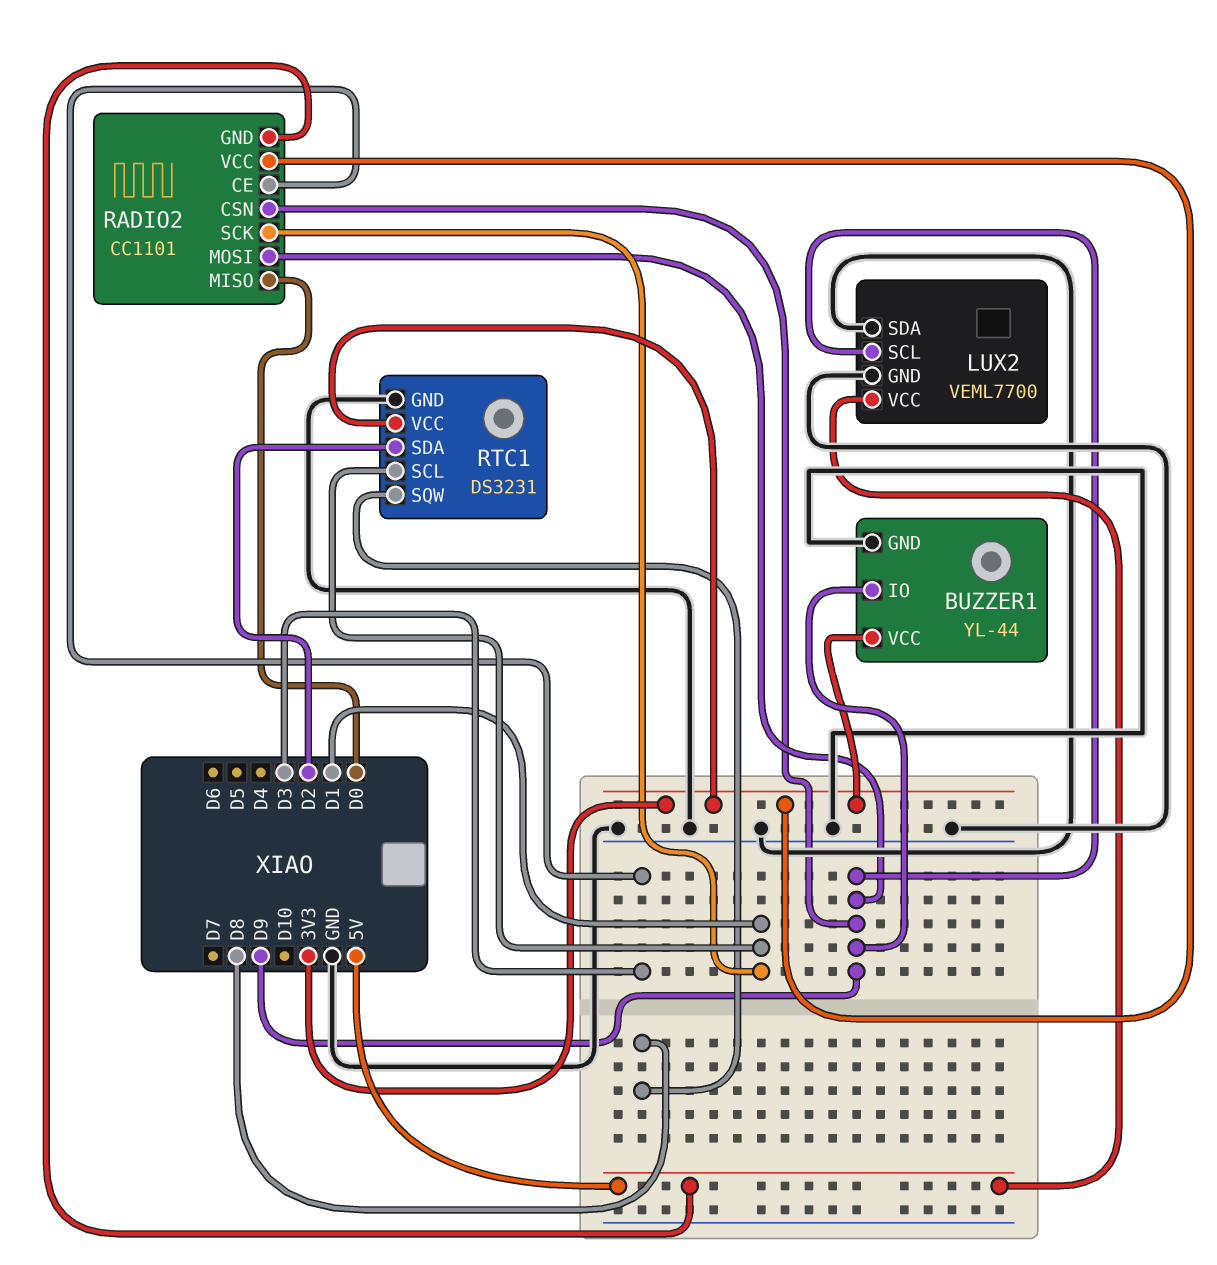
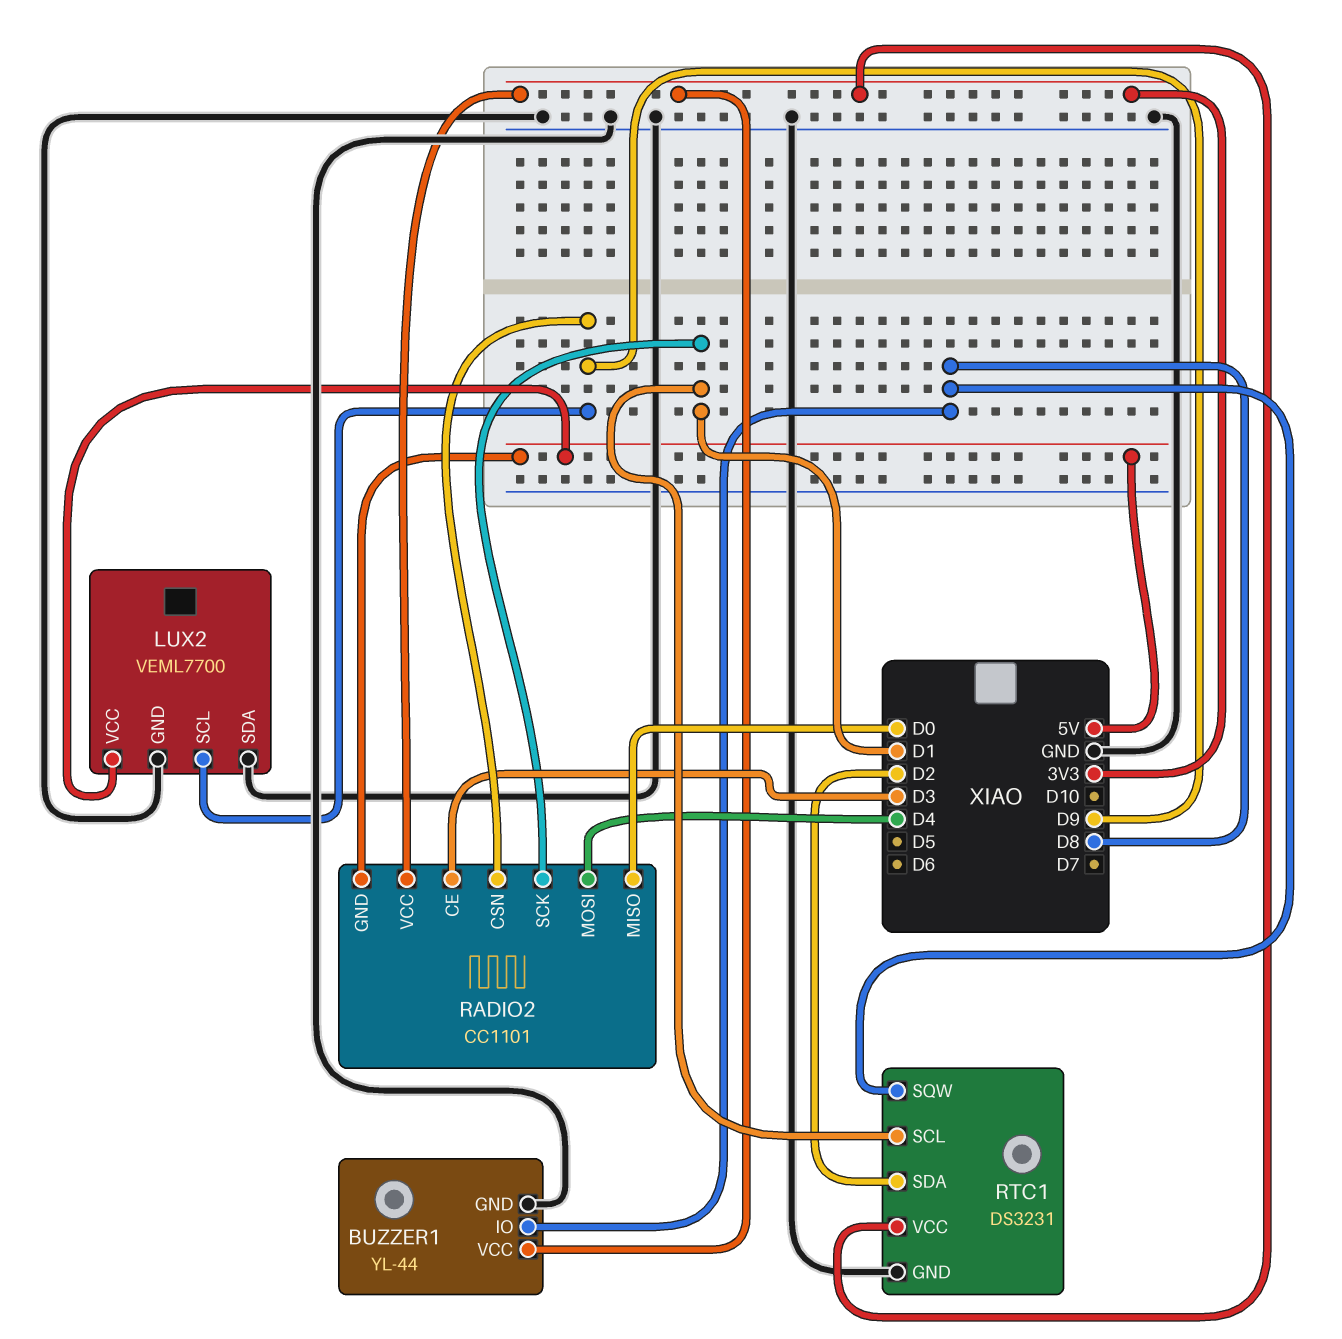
BUZZER1 pin IO: D9 -> D8
RADIO2 pin MOSI: D9 -> D4

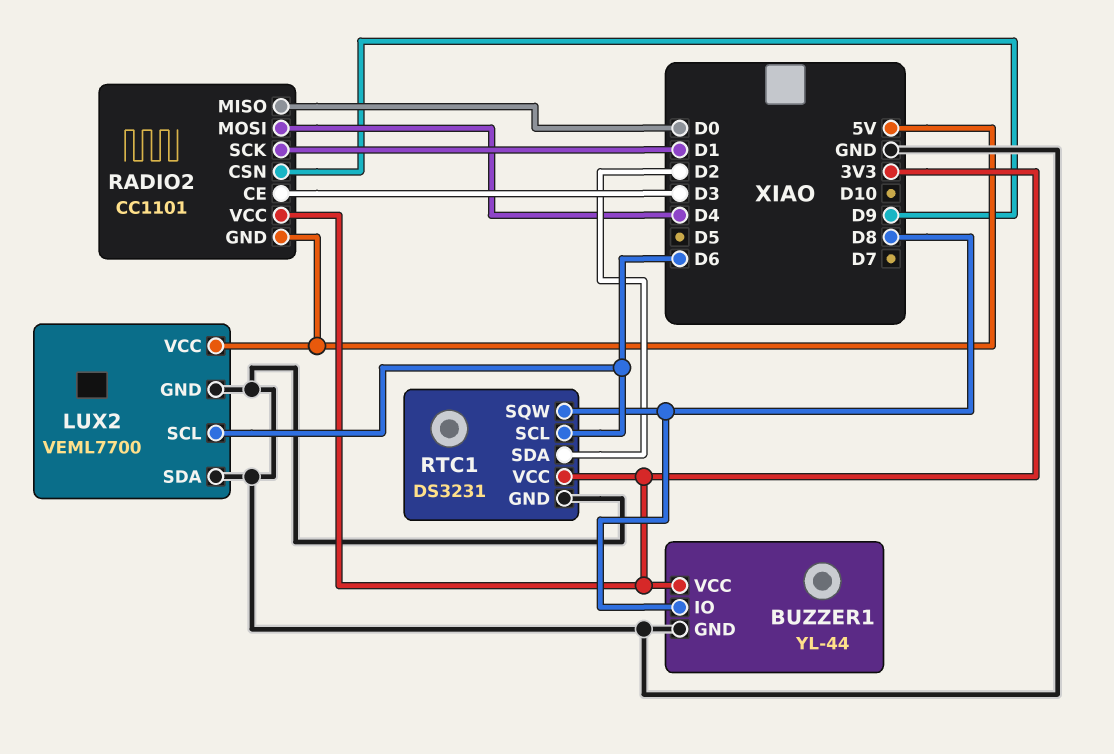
LUX2 pin SCL: D9 -> D6
RTC1 pin SCL: D1 -> D6

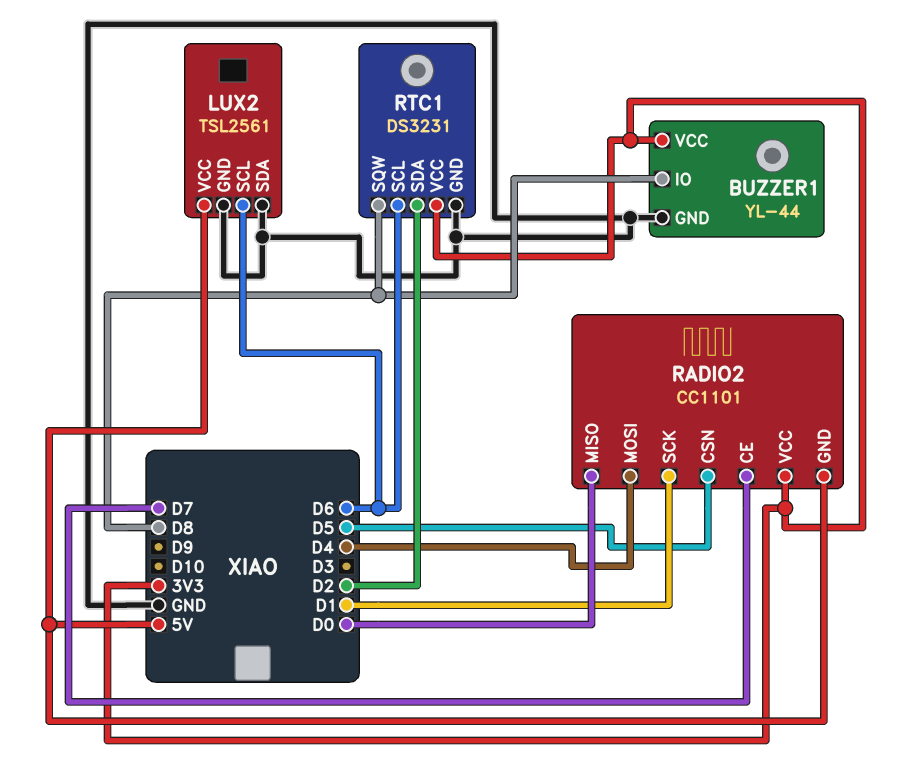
LUX2: VEML7700 -> TSL2561
RADIO2 pin CE: D3 -> D7
RADIO2 pin CSN: D9 -> D5

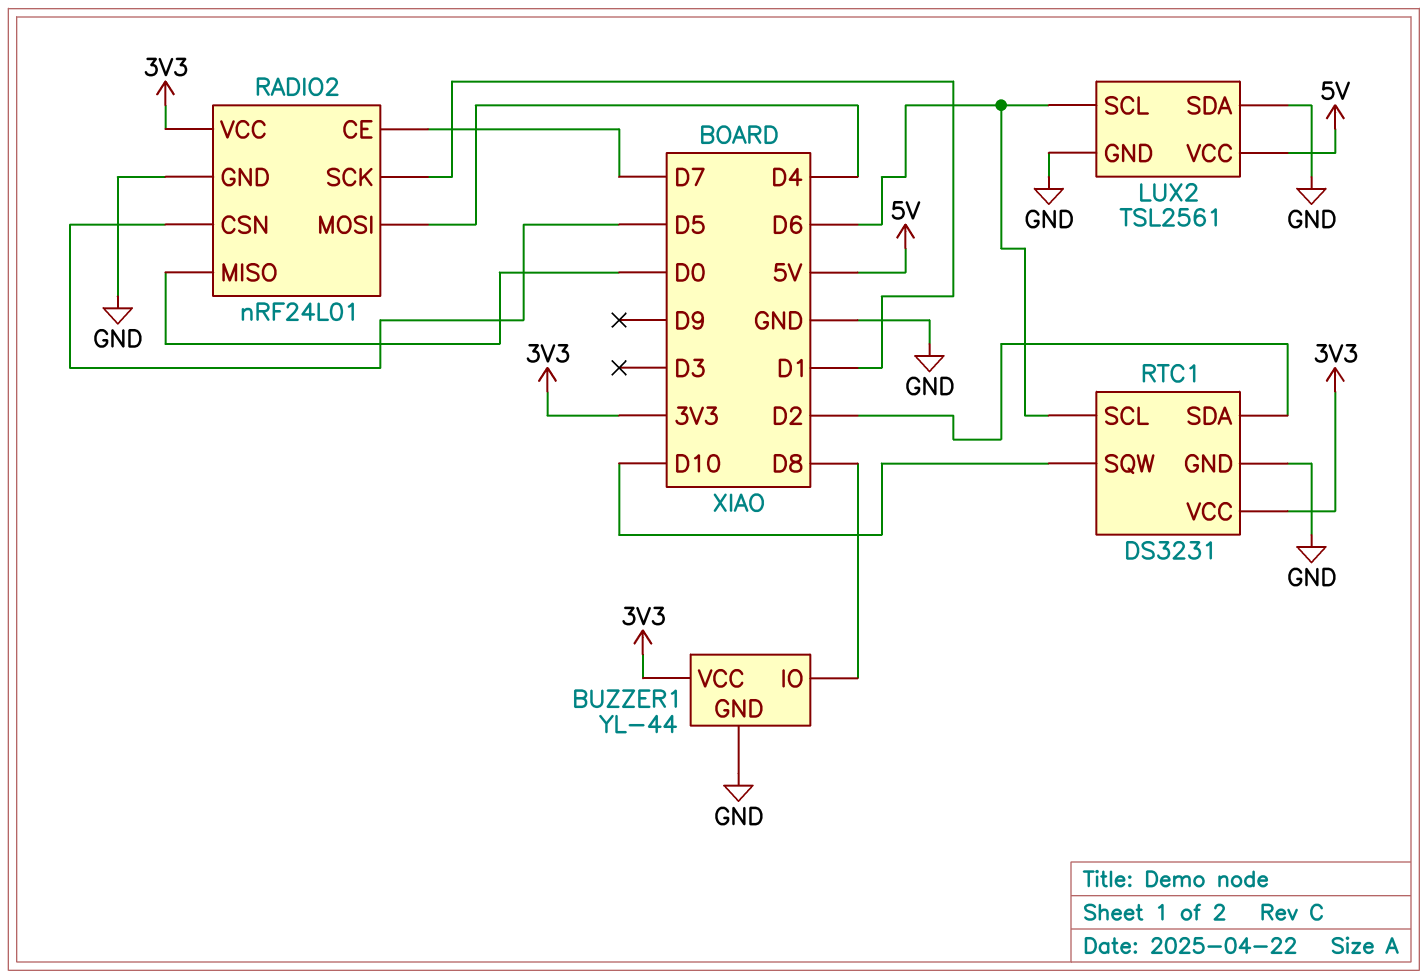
RADIO2: CC1101 -> nRF24L01
RADIO2 pin GND: 5V -> GND
RTC1 pin SQW: D8 -> D10

